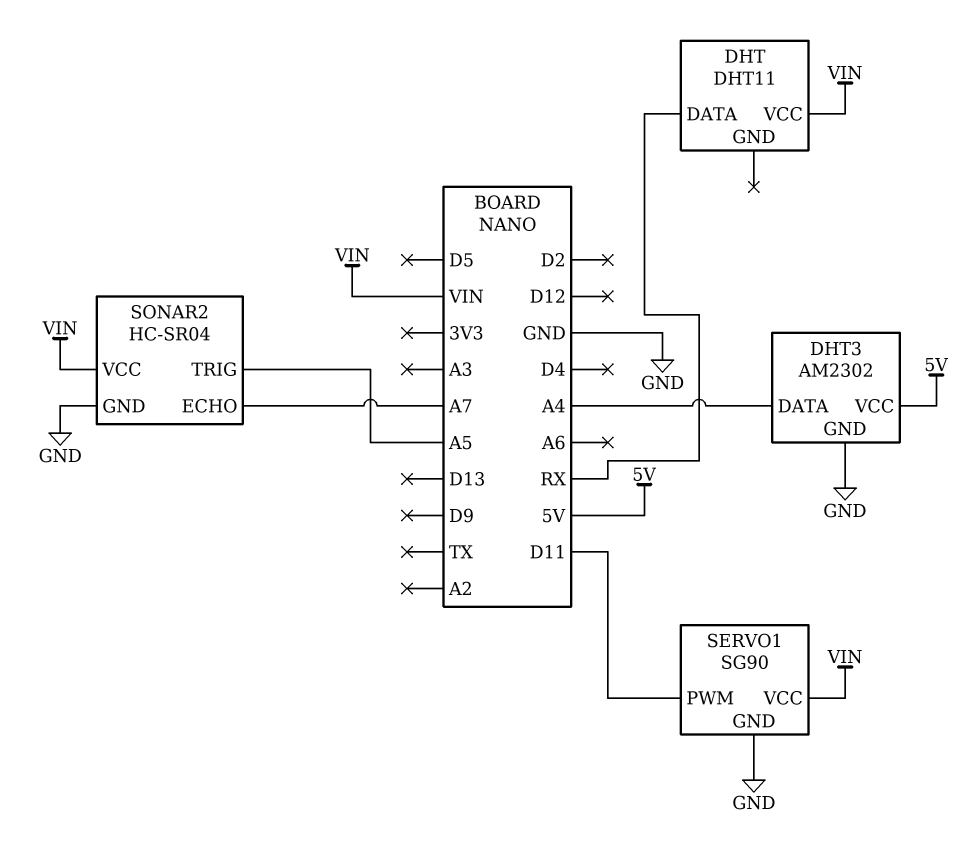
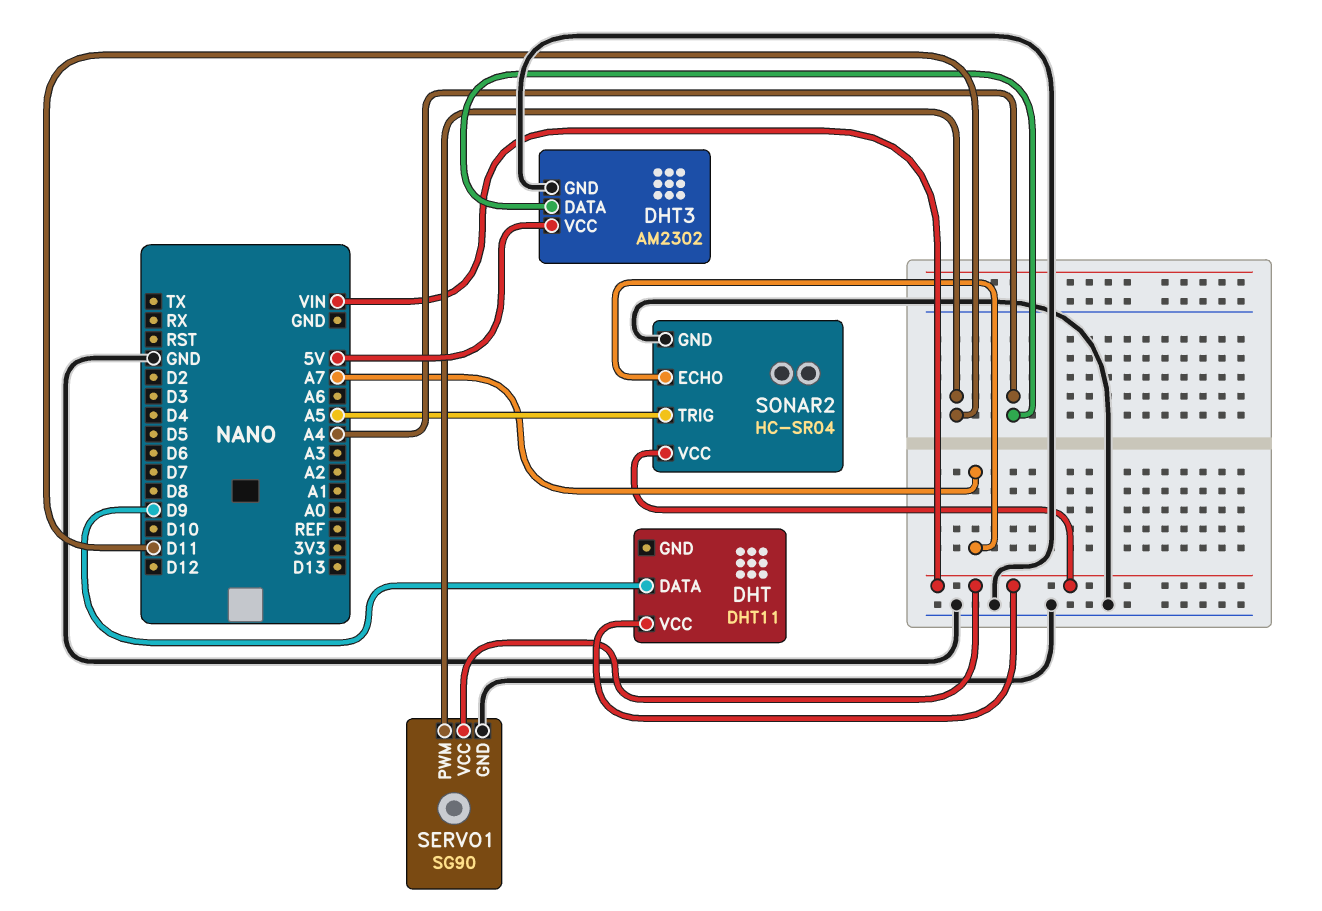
DHT pin DATA: RX -> D9

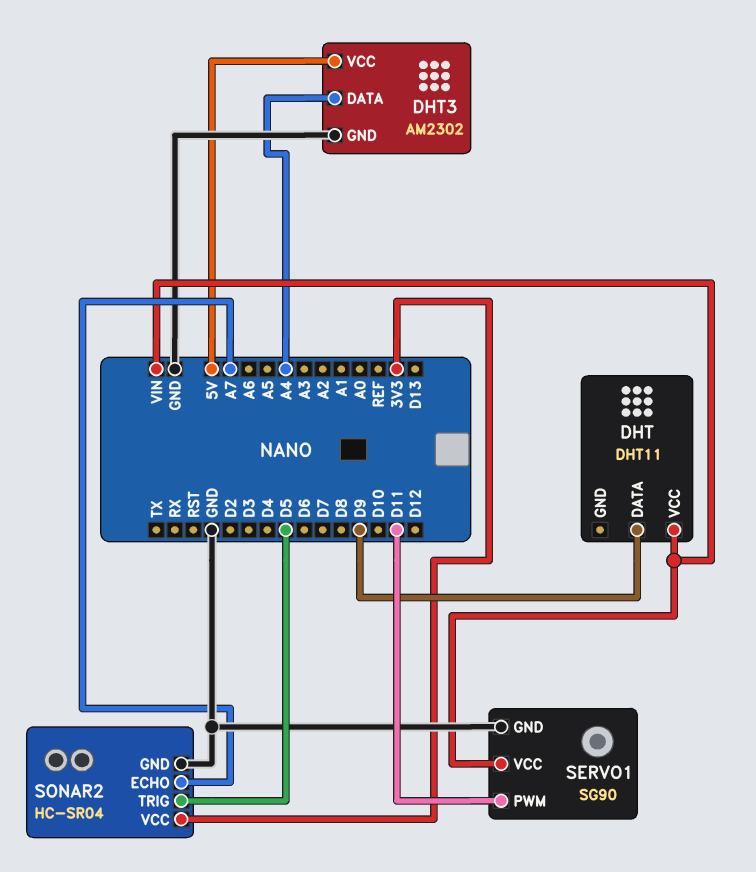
SONAR2 pin TRIG: A5 -> D5
SONAR2 pin VCC: VIN -> 3V3

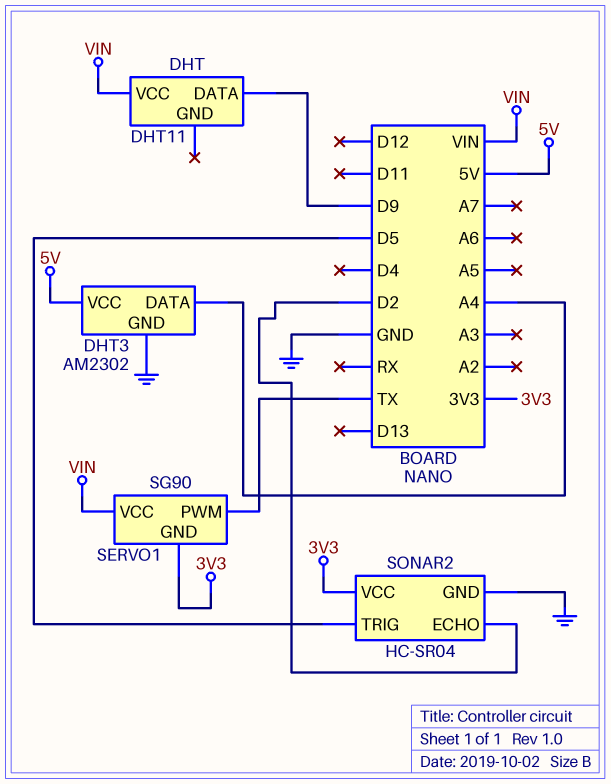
SERVO1 pin GND: GND -> 3V3
SERVO1 pin PWM: D11 -> TX
SONAR2 pin ECHO: A7 -> D2

